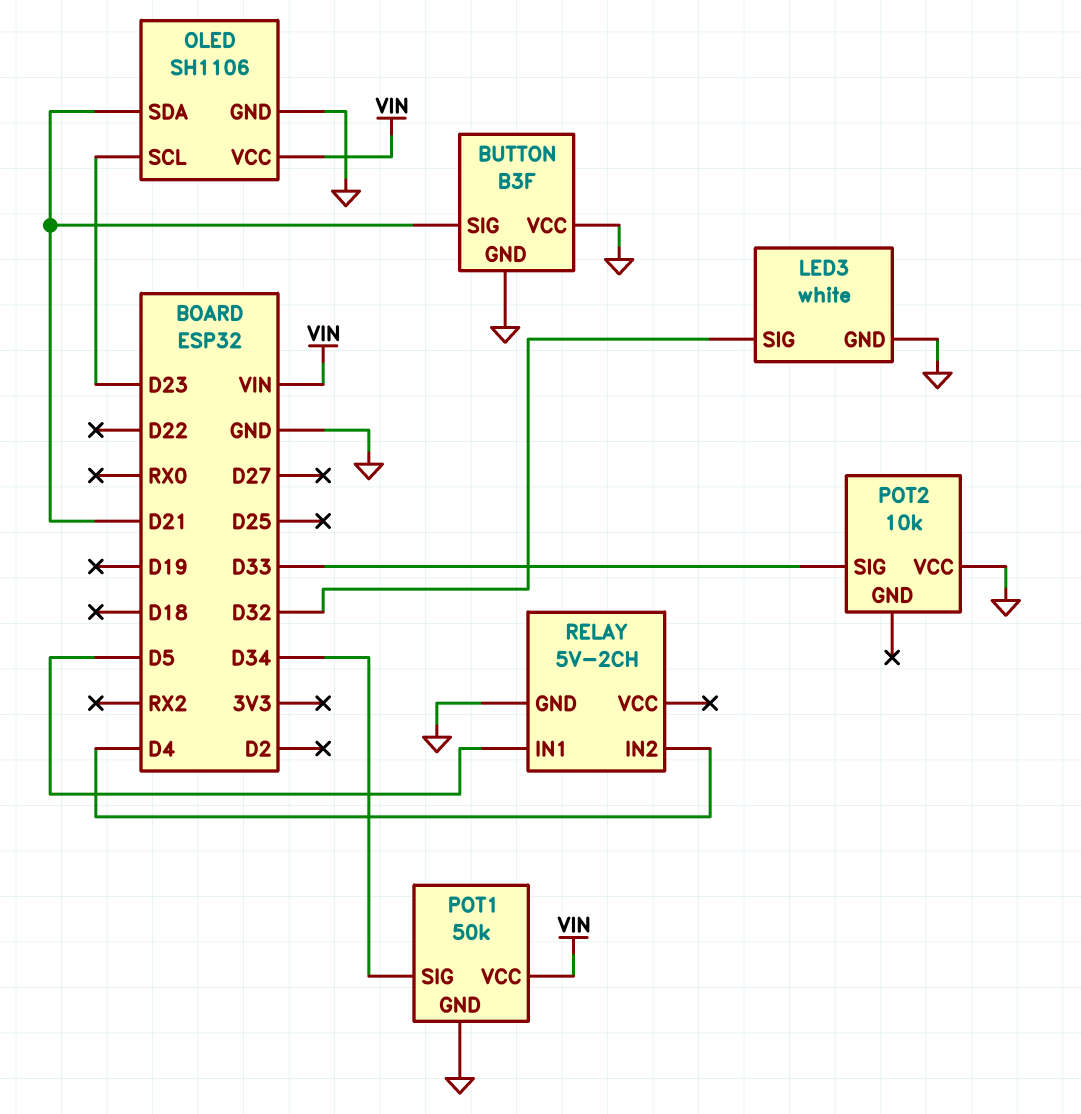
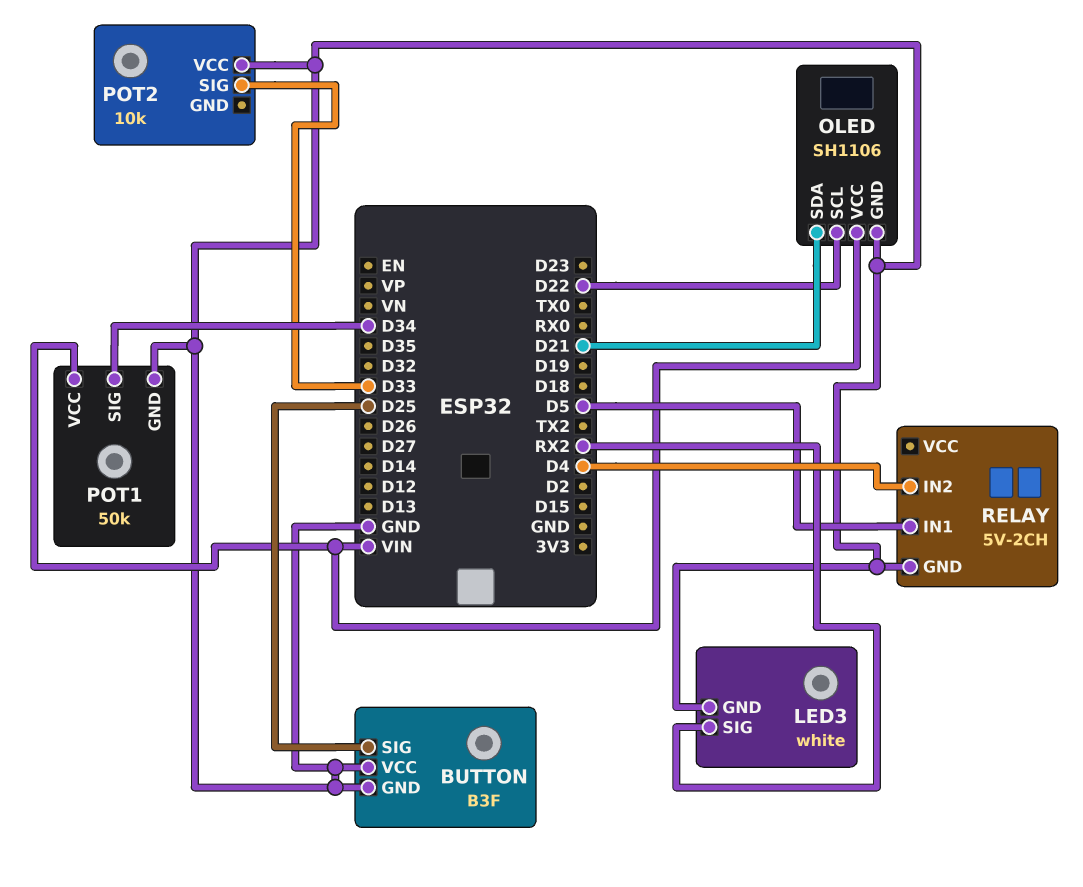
BUTTON pin SIG: D21 -> D25
LED3 pin SIG: D32 -> RX2
OLED pin SCL: D23 -> D22

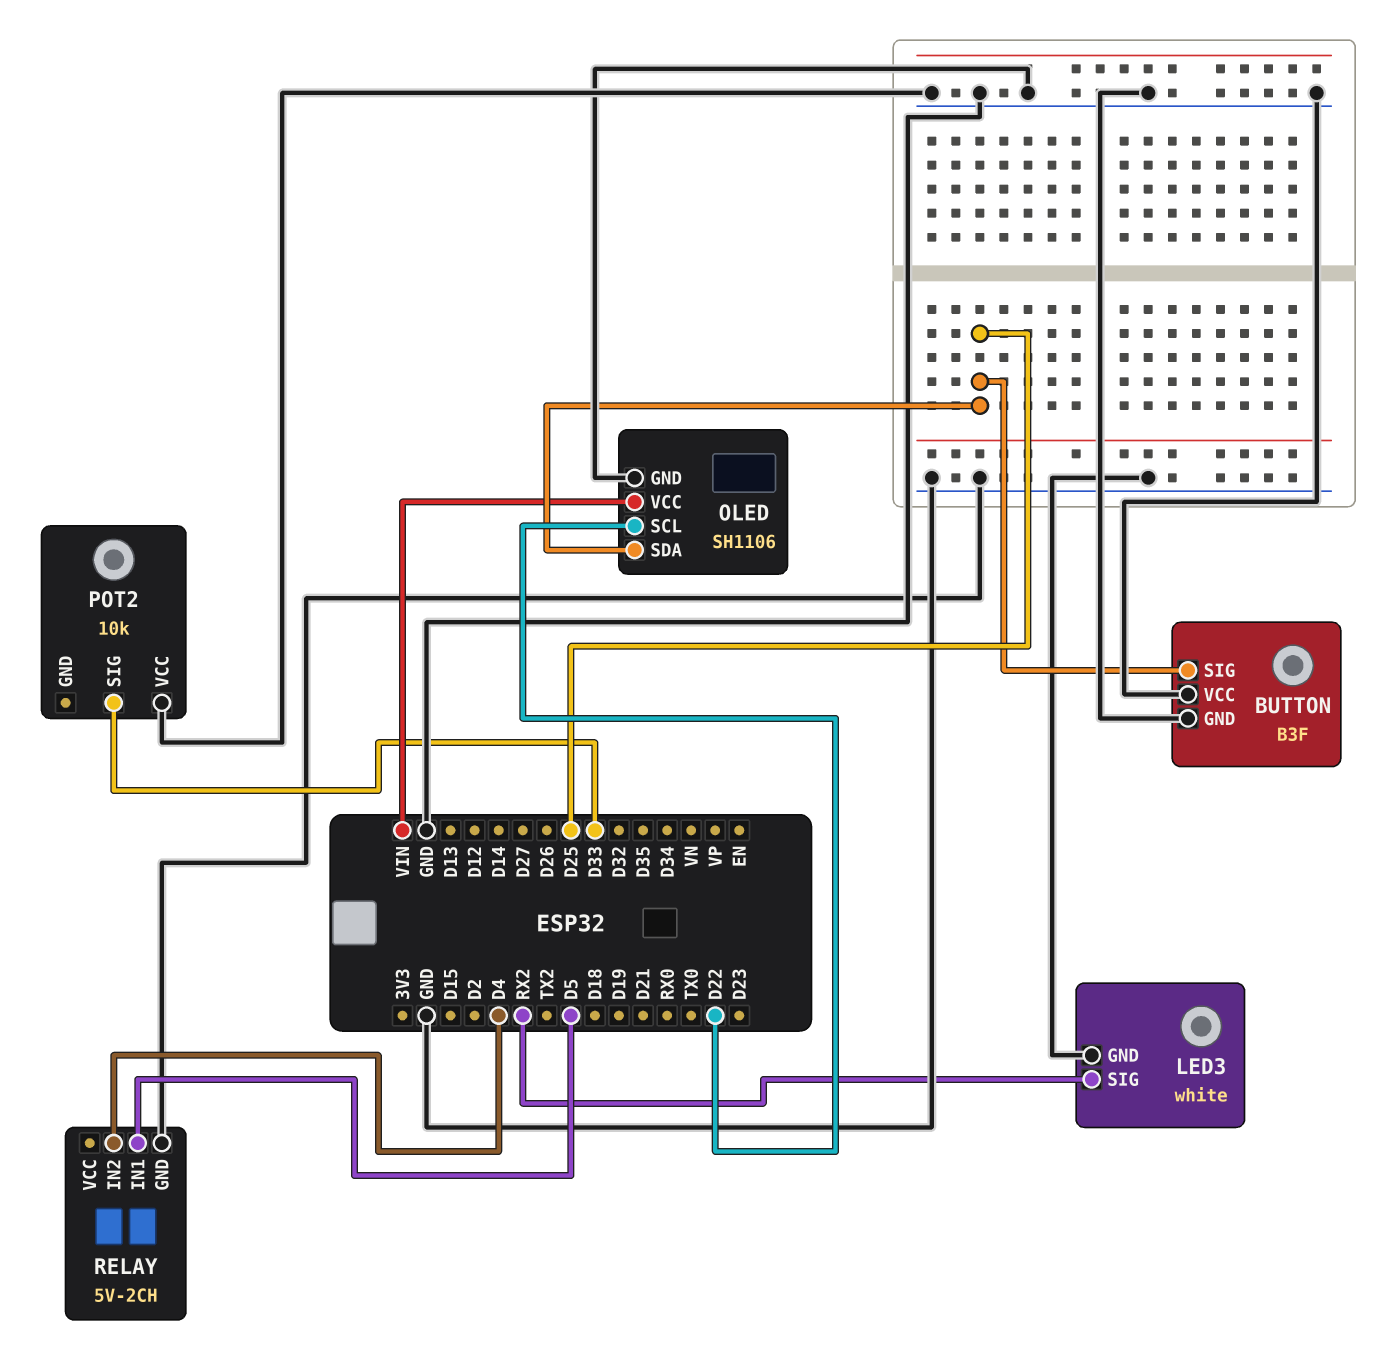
OLED pin SDA: D21 -> D25
POT1: 50k -> none
POT1 pin GND: GND -> none
POT1 pin SIG: D34 -> none
POT1 pin VCC: VIN -> none

